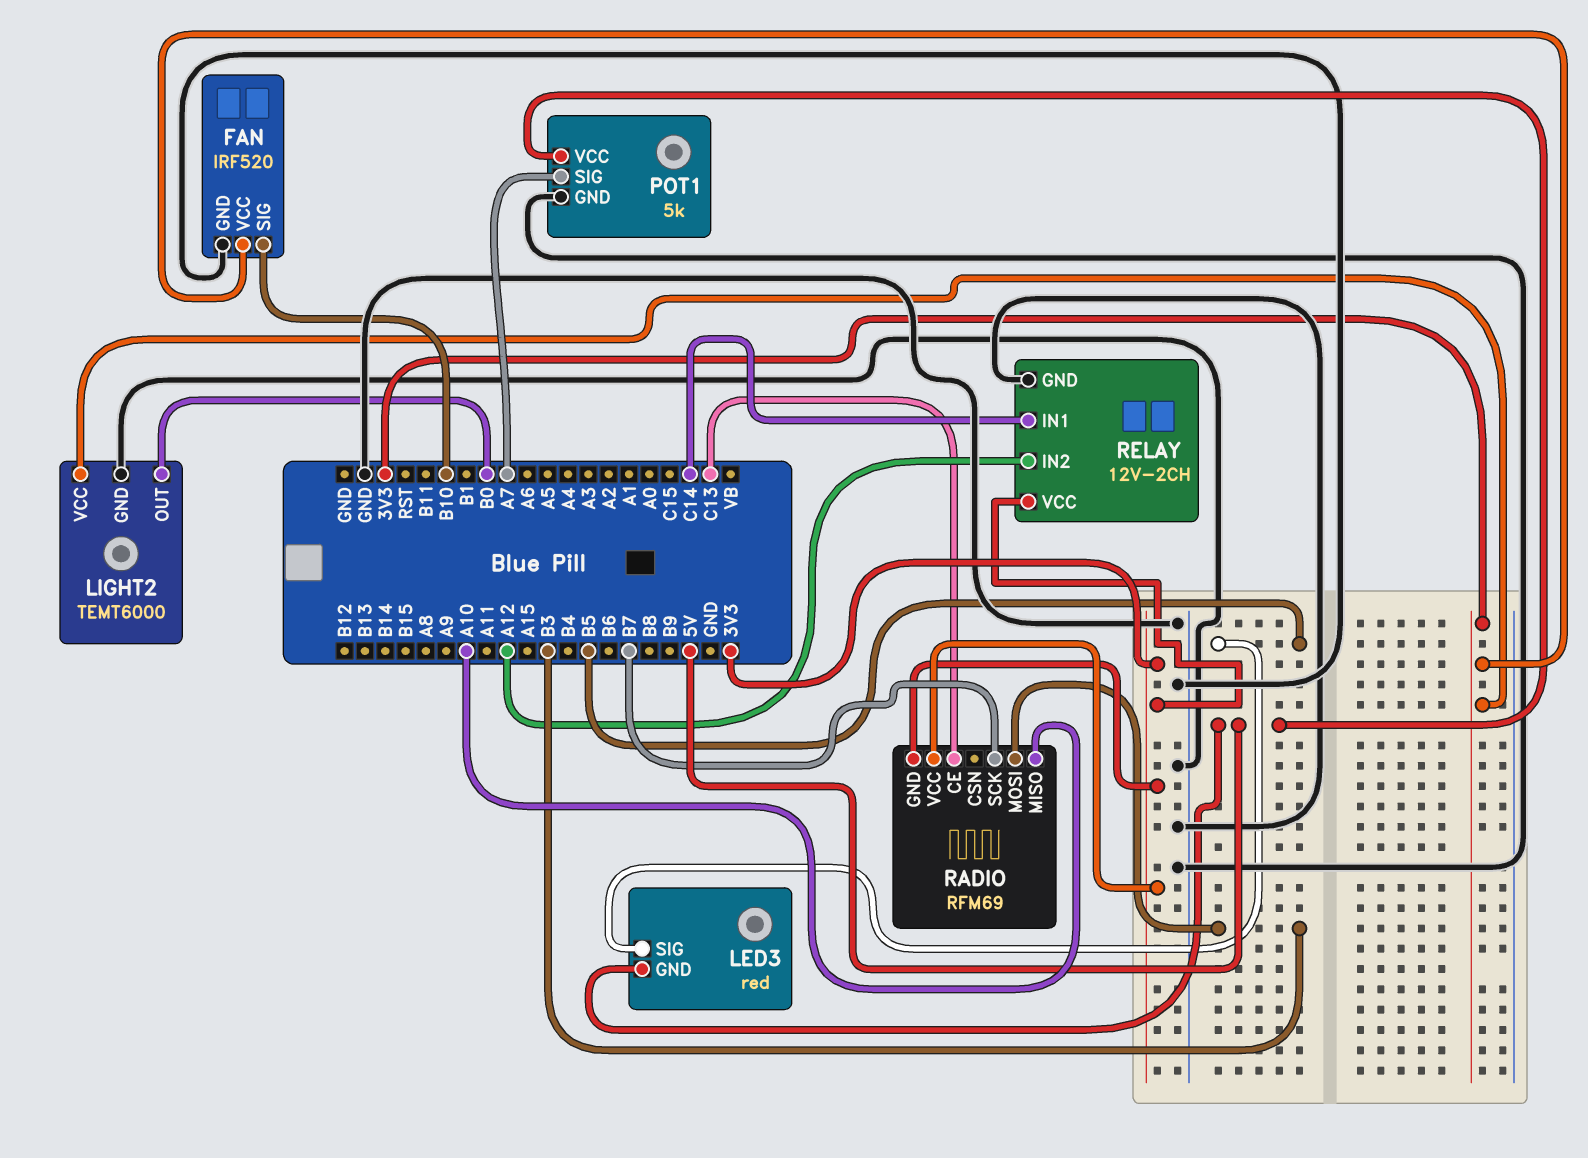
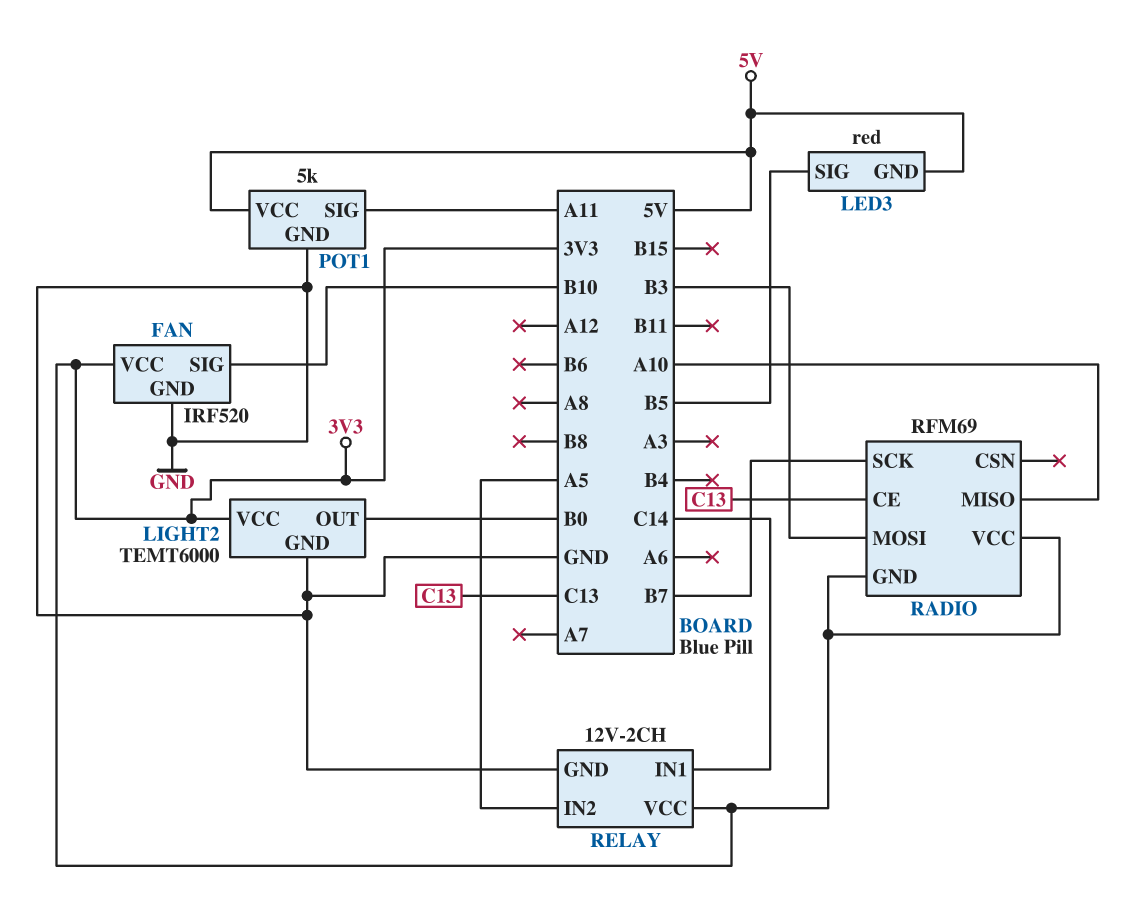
POT1 pin SIG: A7 -> A11
RELAY pin IN2: A12 -> A5

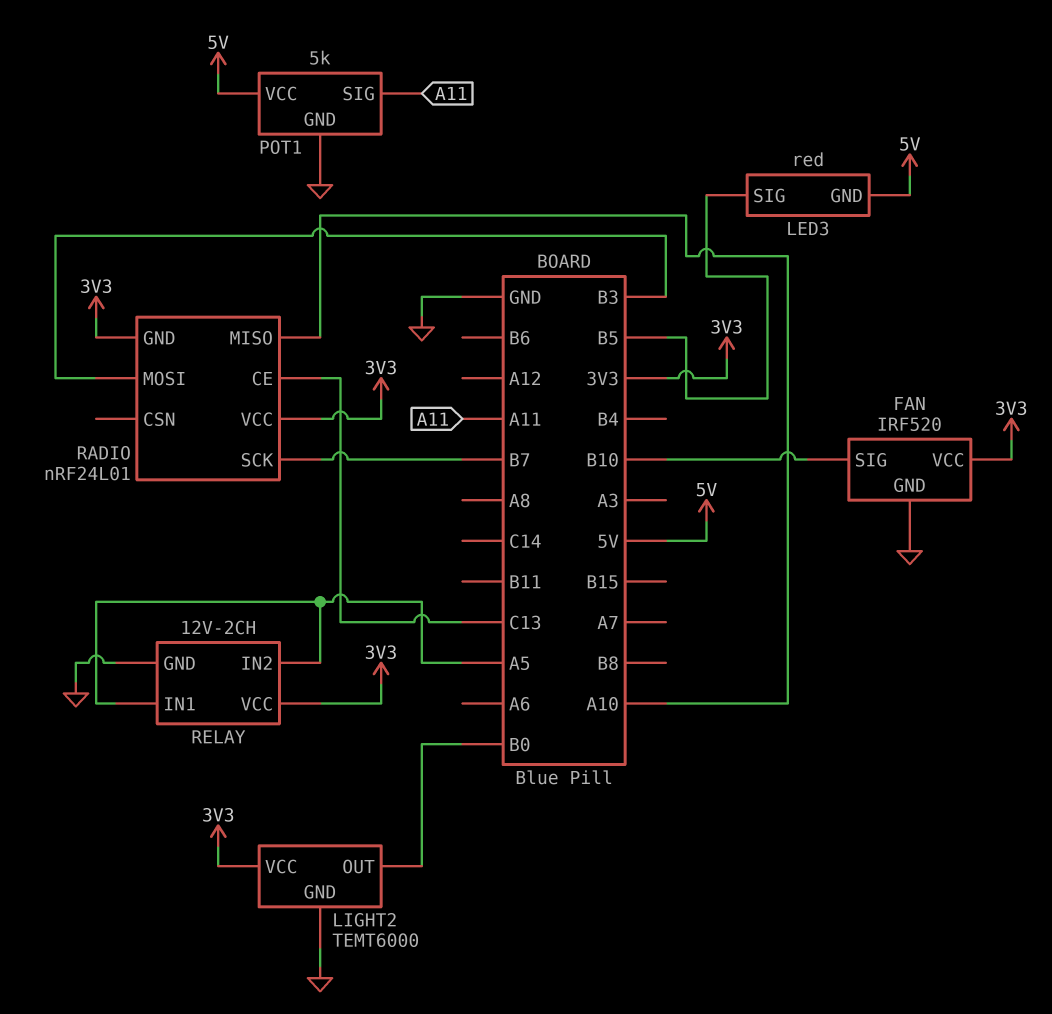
RADIO: RFM69 -> nRF24L01
RELAY pin IN1: C14 -> A5

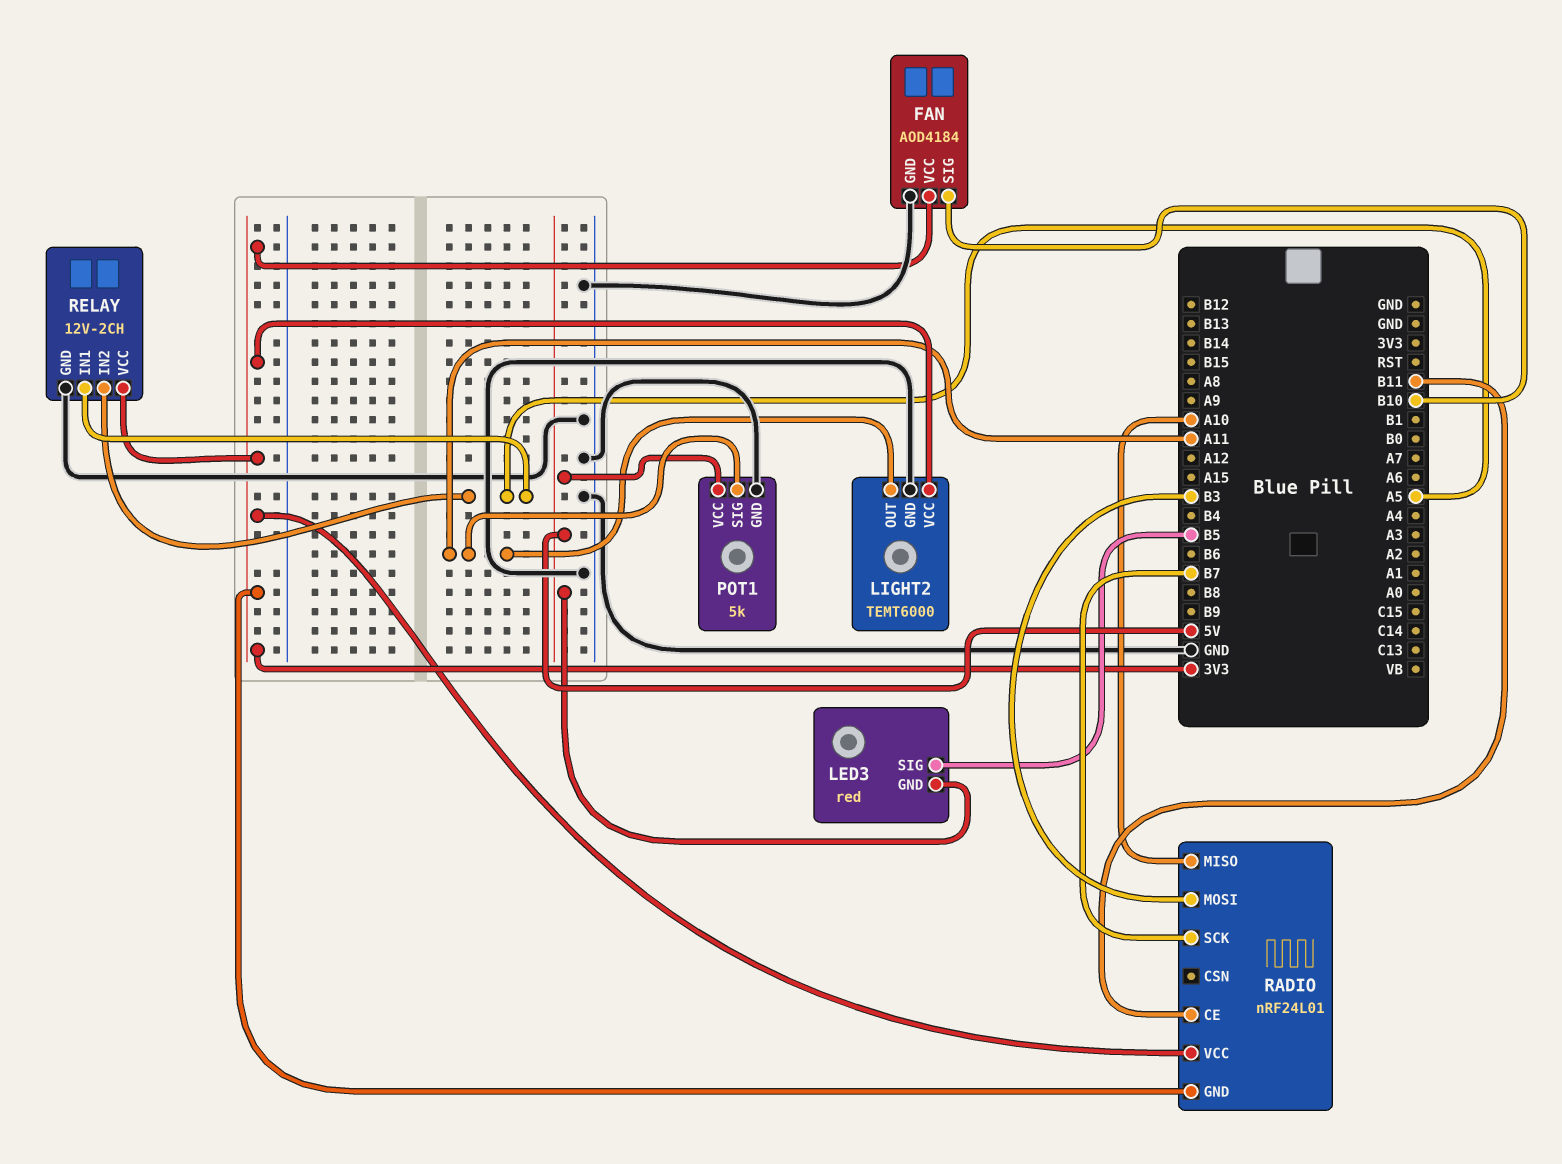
FAN: IRF520 -> AOD4184
LIGHT2 pin OUT: B0 -> A11
RADIO pin CE: C13 -> B11

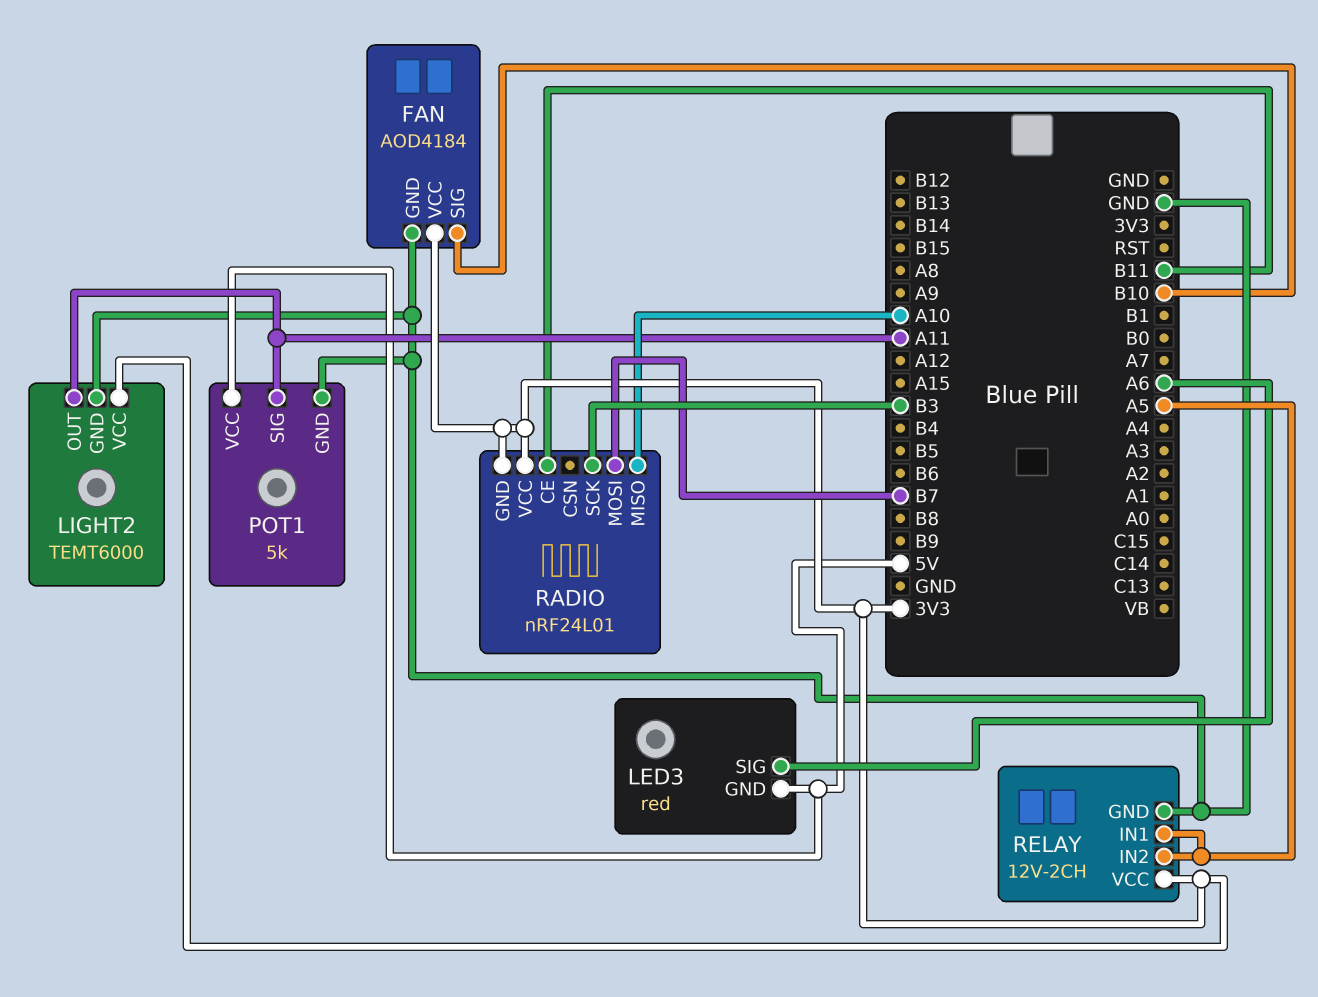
LED3 pin SIG: B5 -> A6
RADIO pin MOSI: B3 -> B7
RADIO pin SCK: B7 -> B3

